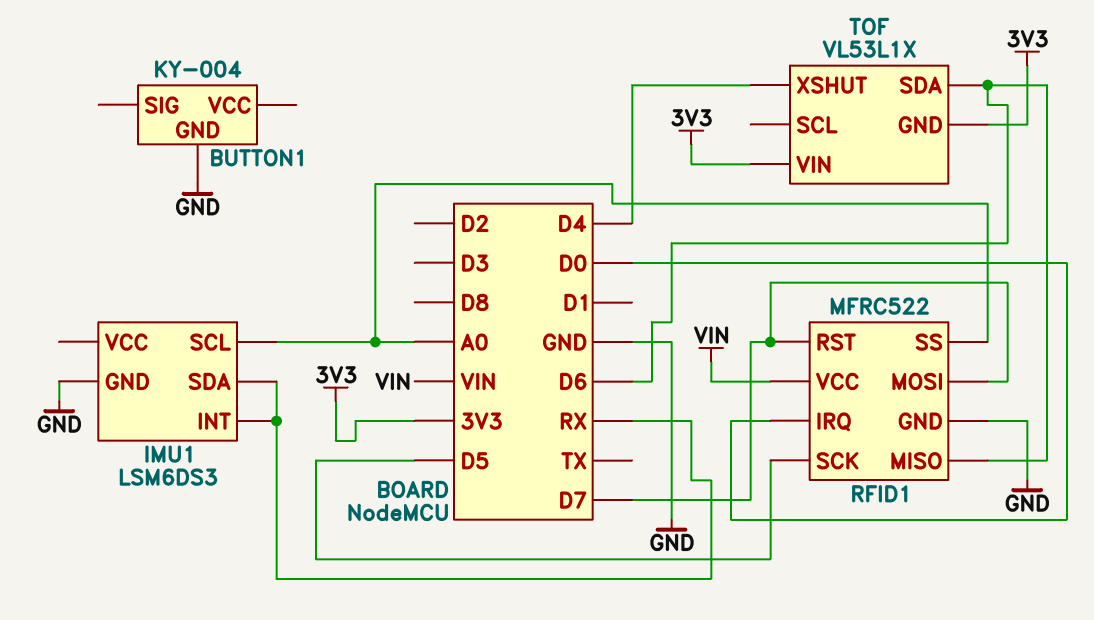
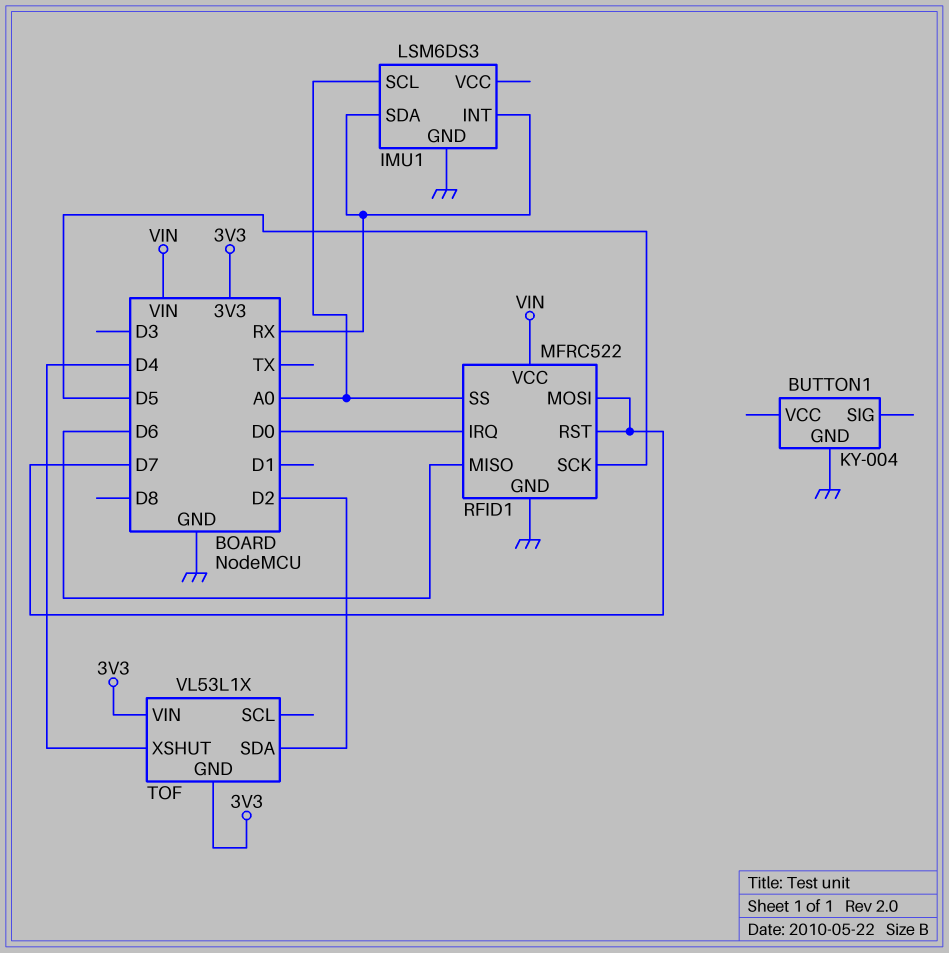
TOF pin SDA: D6 -> D2

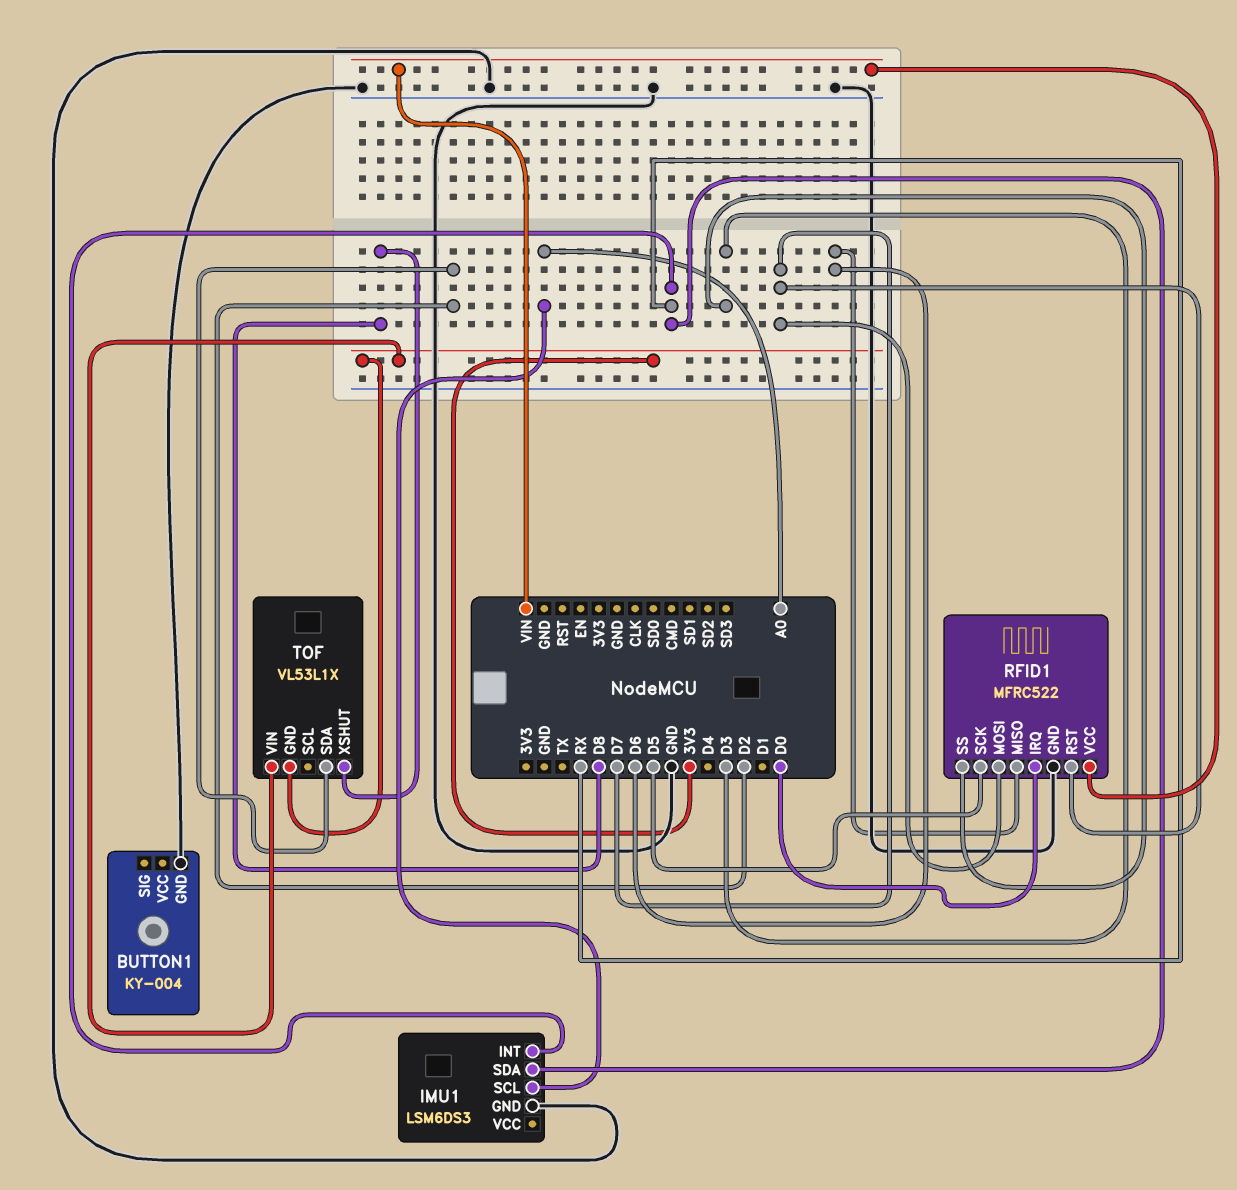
RFID1 pin SS: A0 -> D3
TOF pin XSHUT: D4 -> D8

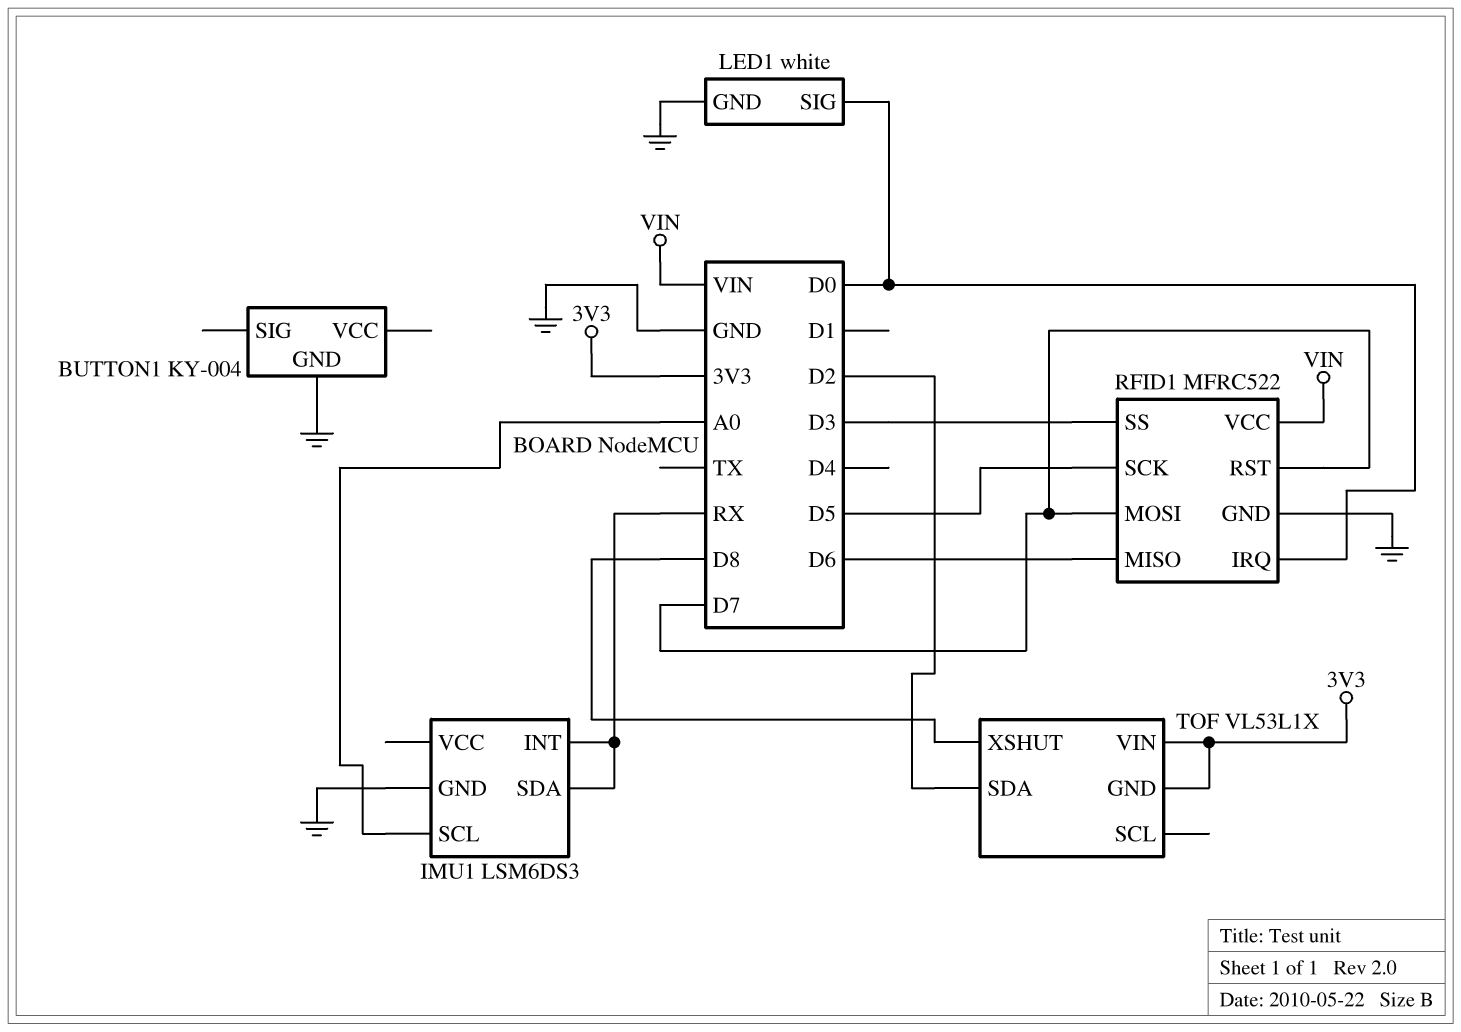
LED1: none -> white
LED1 pin GND: none -> GND
LED1 pin SIG: none -> D0

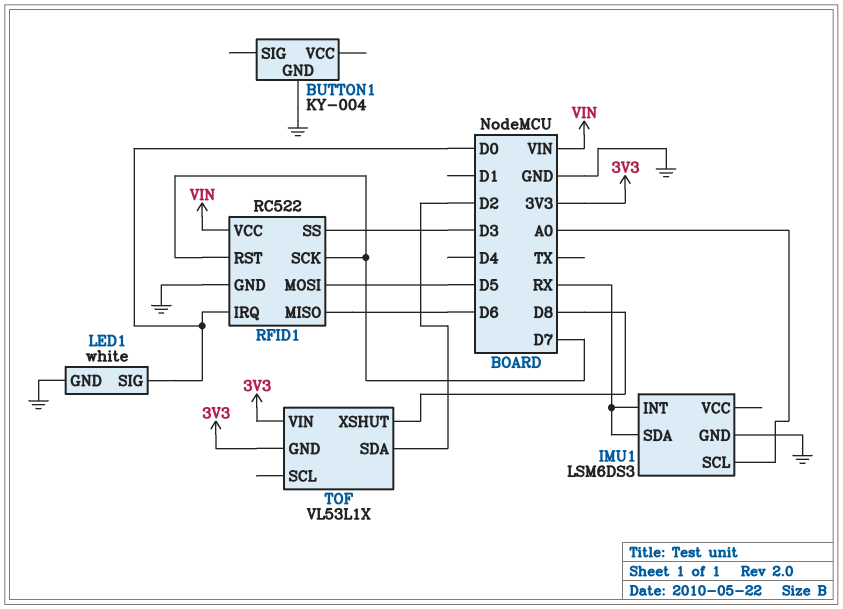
RFID1: MFRC522 -> RC522
RFID1 pin MOSI: D7 -> D5
RFID1 pin SCK: D5 -> D7

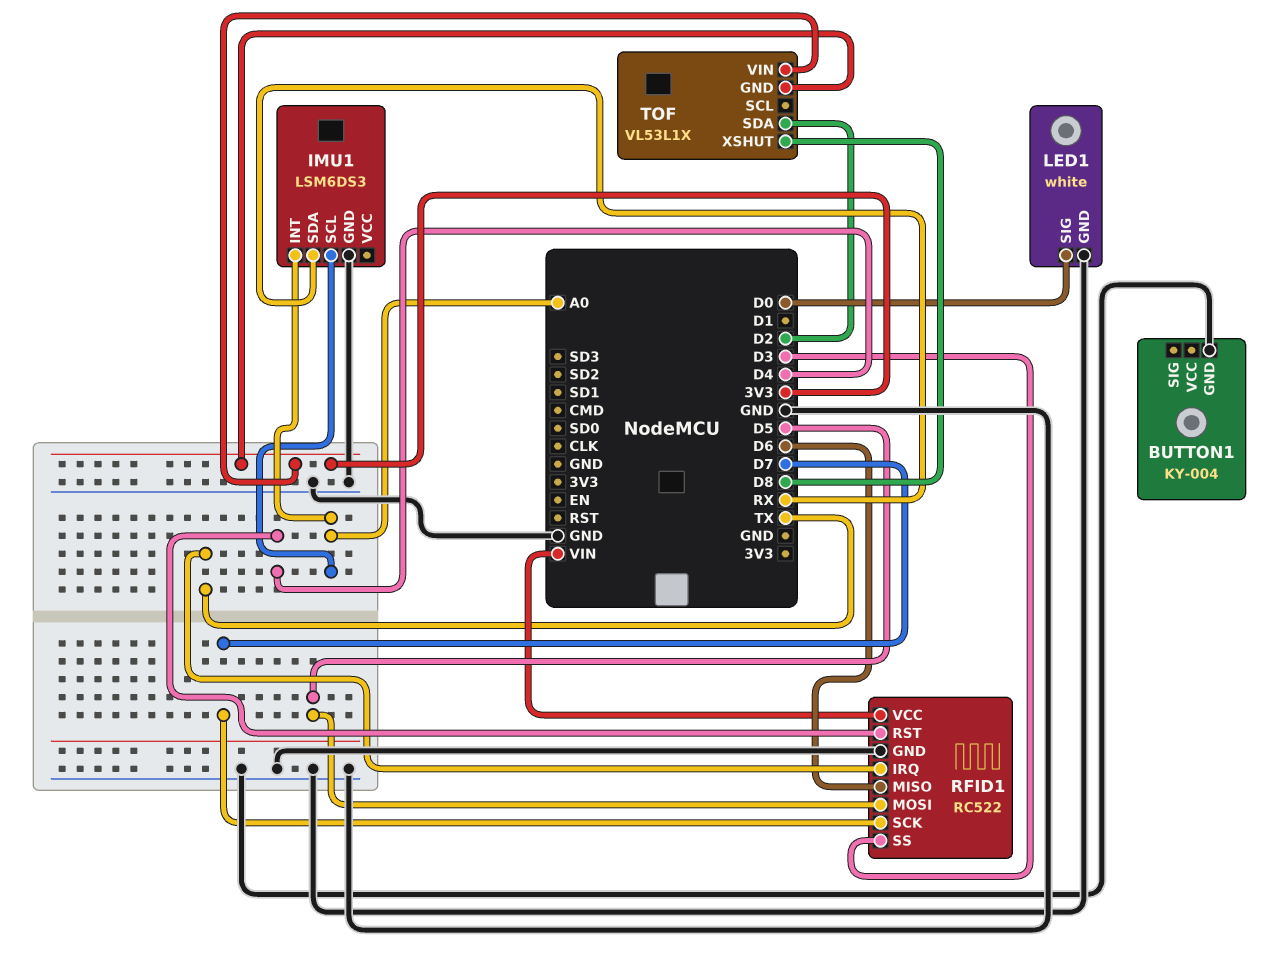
IMU1 pin INT: RX -> A0
RFID1 pin IRQ: D0 -> TX
RFID1 pin RST: D7 -> D4

